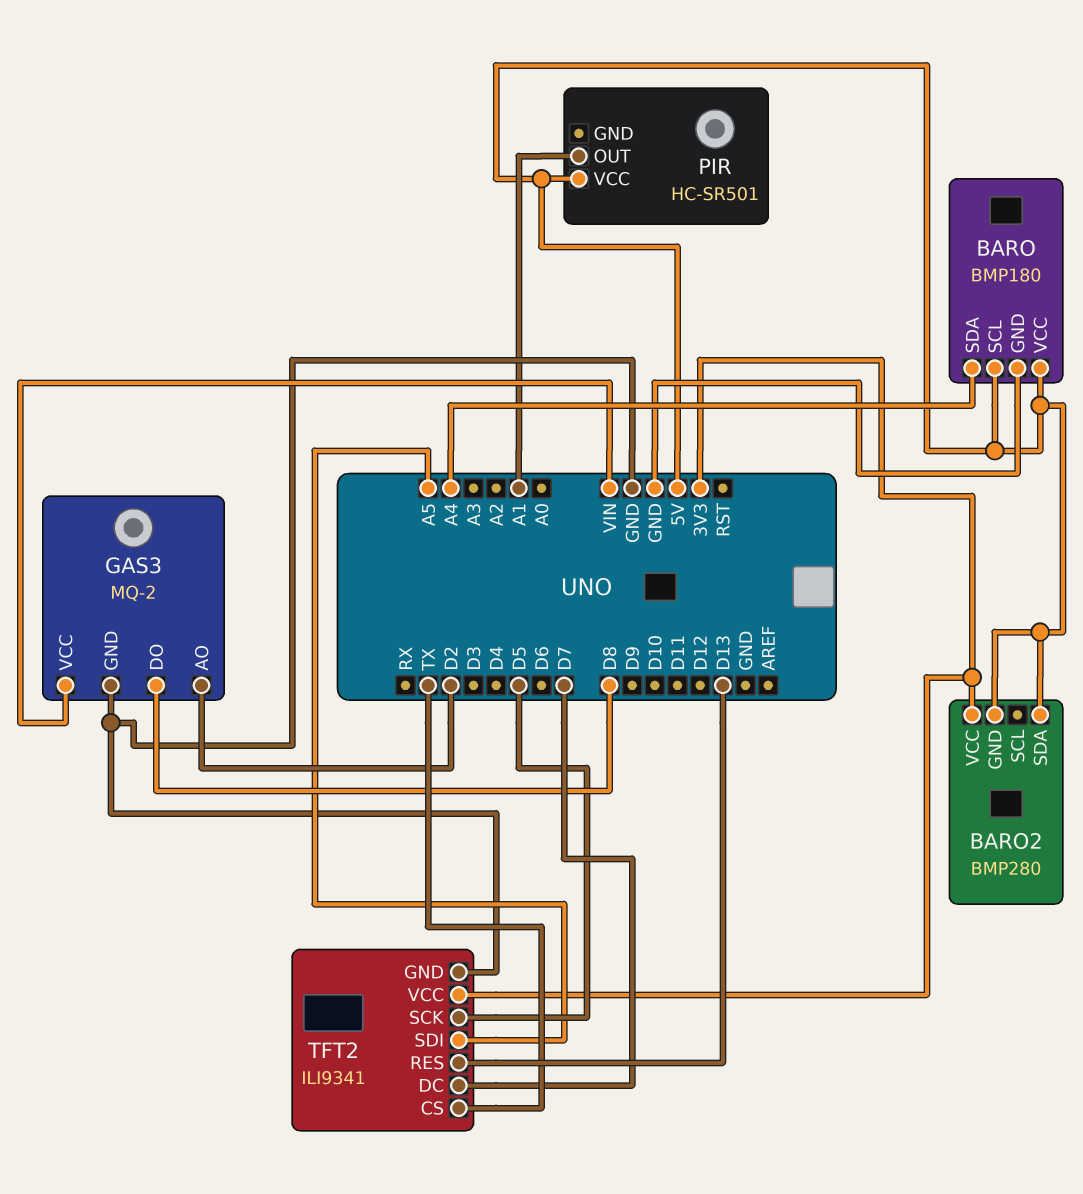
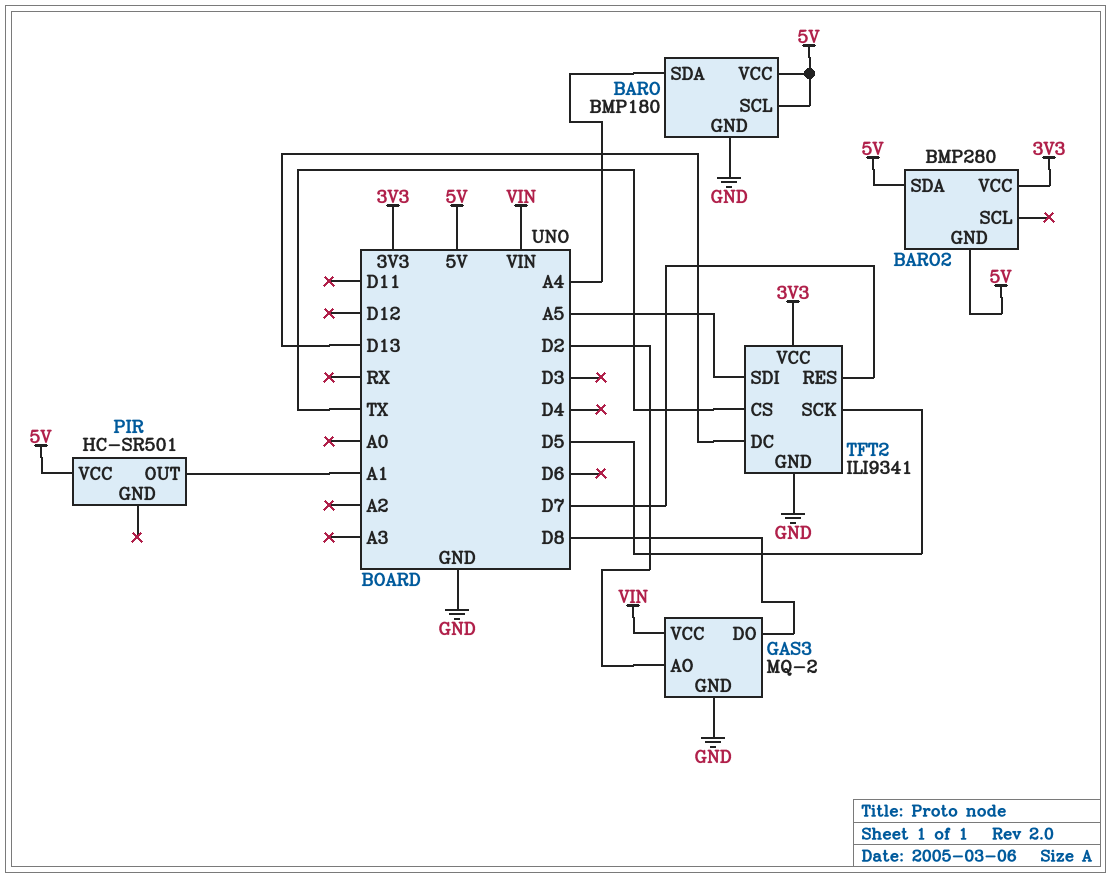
TFT2 pin DC: D7 -> D13
TFT2 pin RES: D13 -> D7

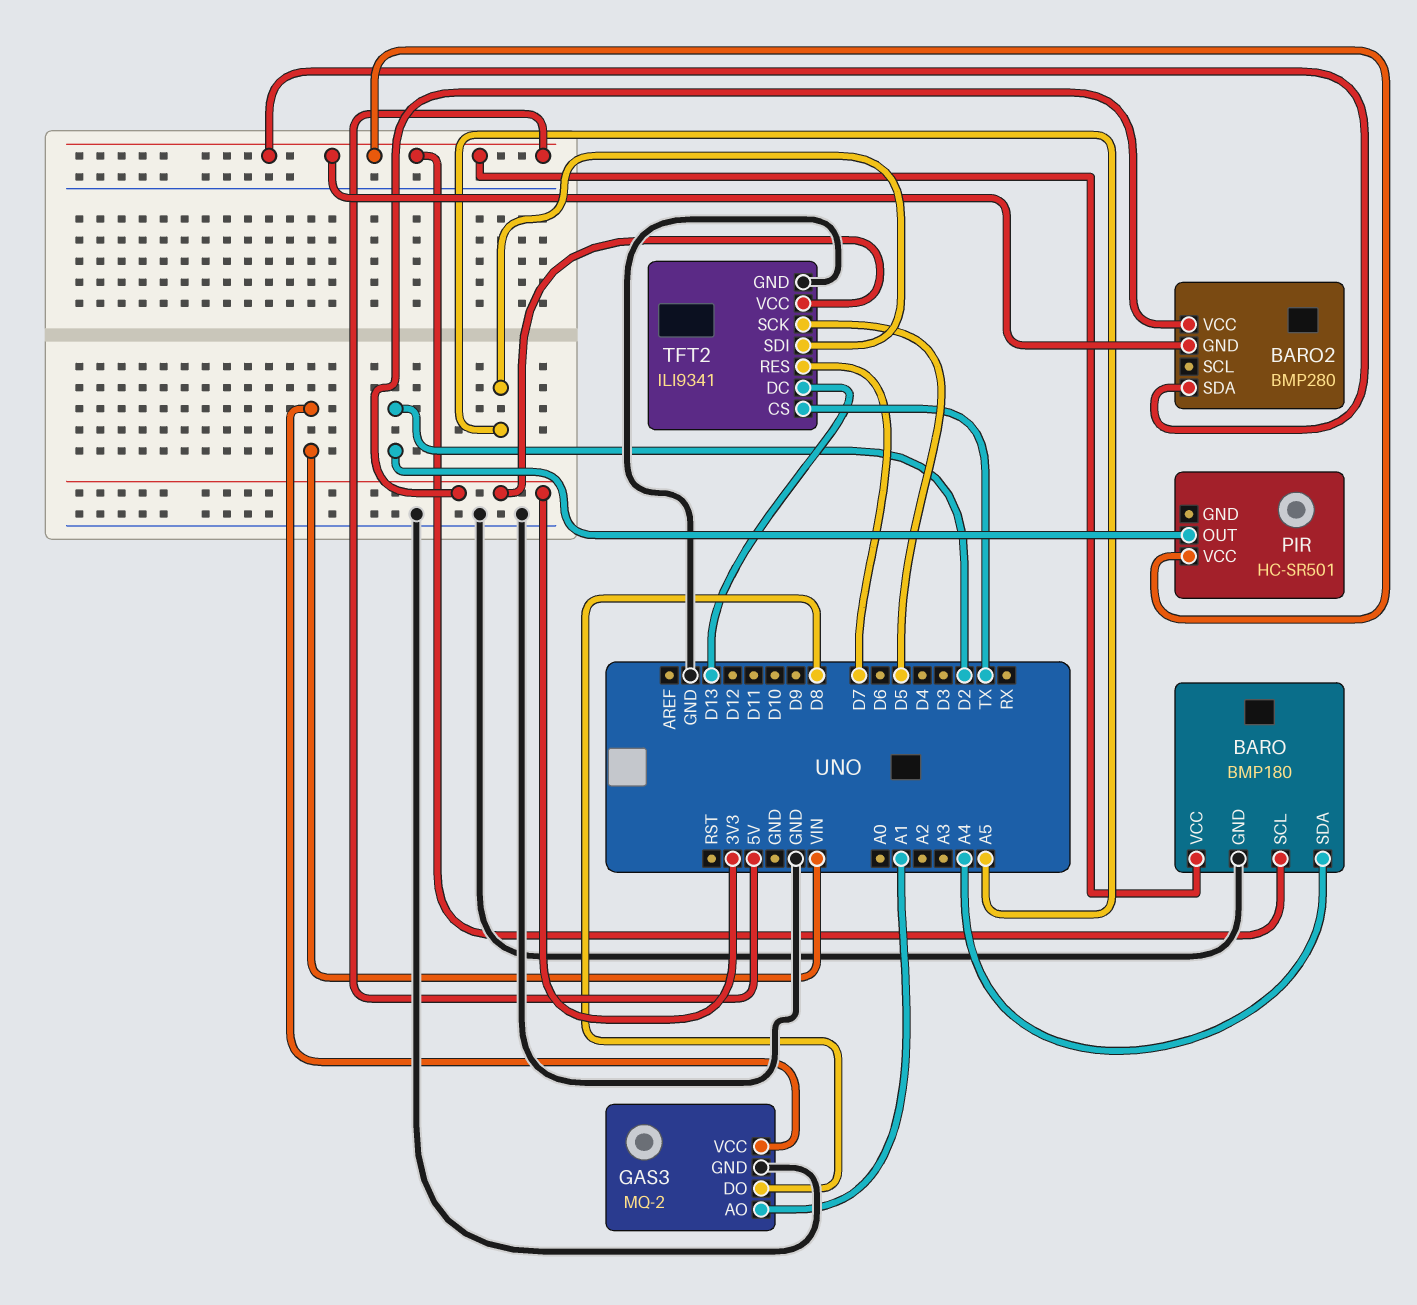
GAS3 pin AO: D2 -> A1
PIR pin OUT: A1 -> D2

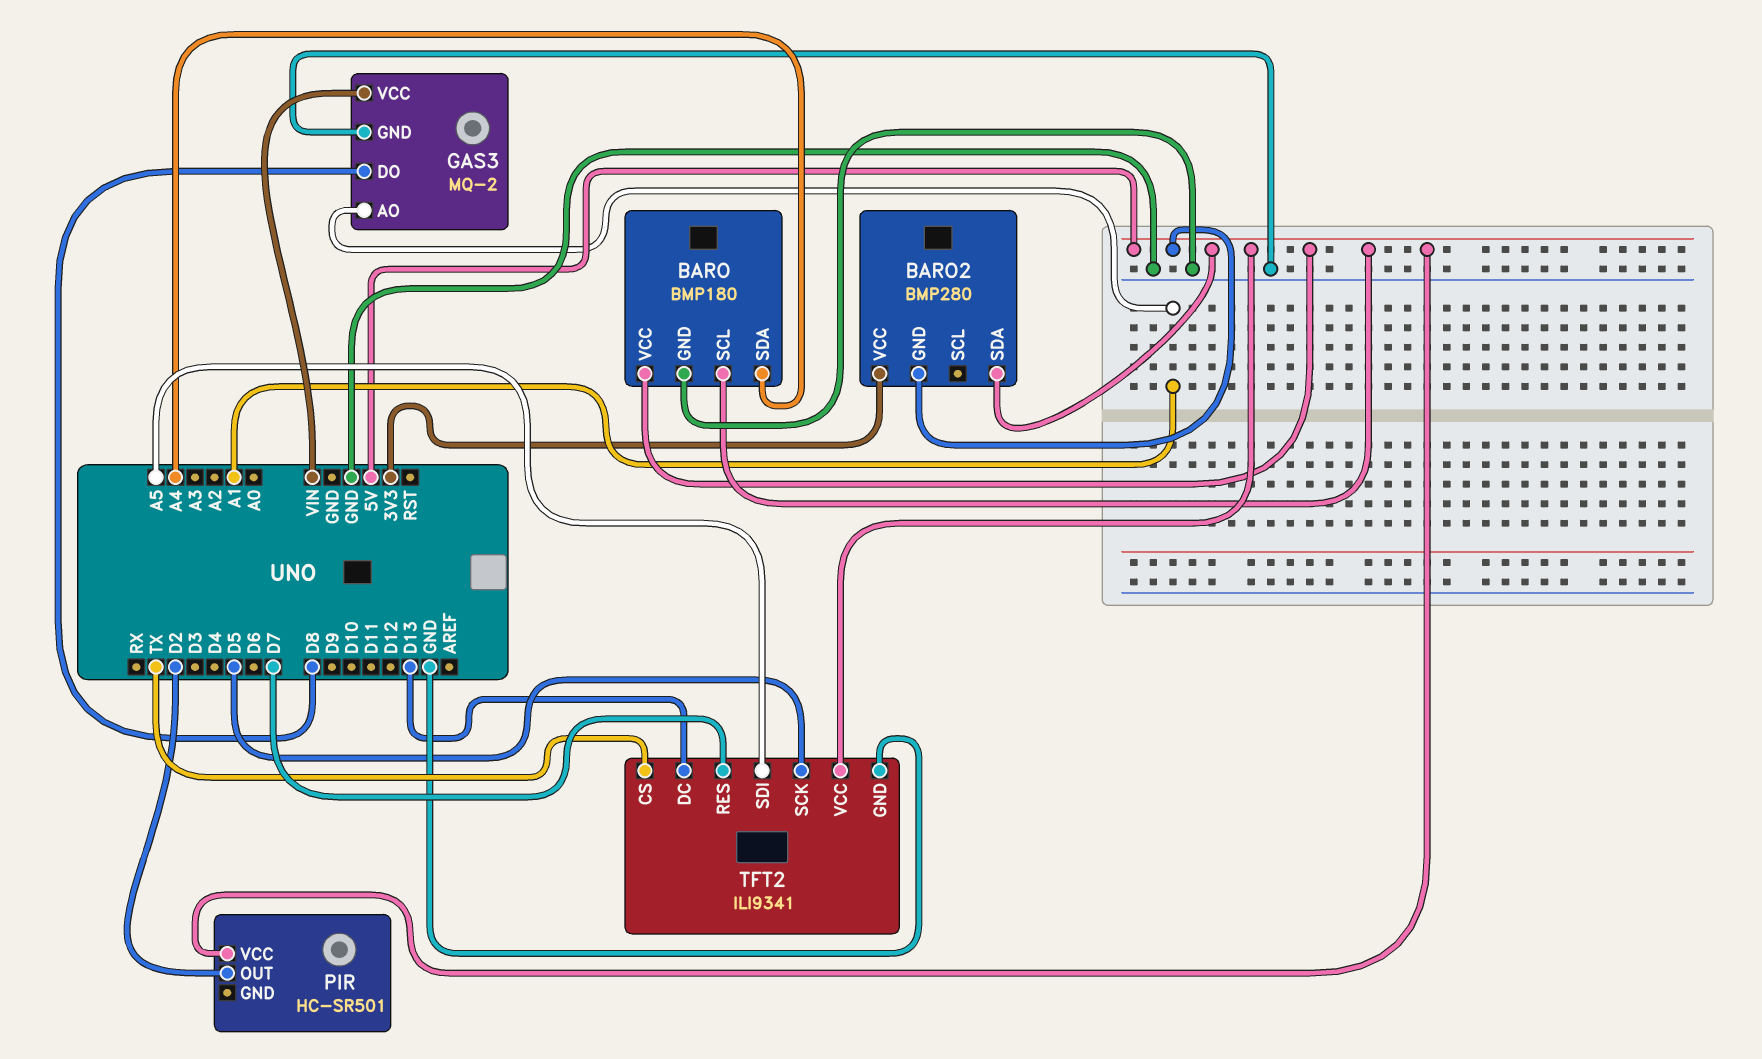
TFT2 pin VCC: 3V3 -> 5V

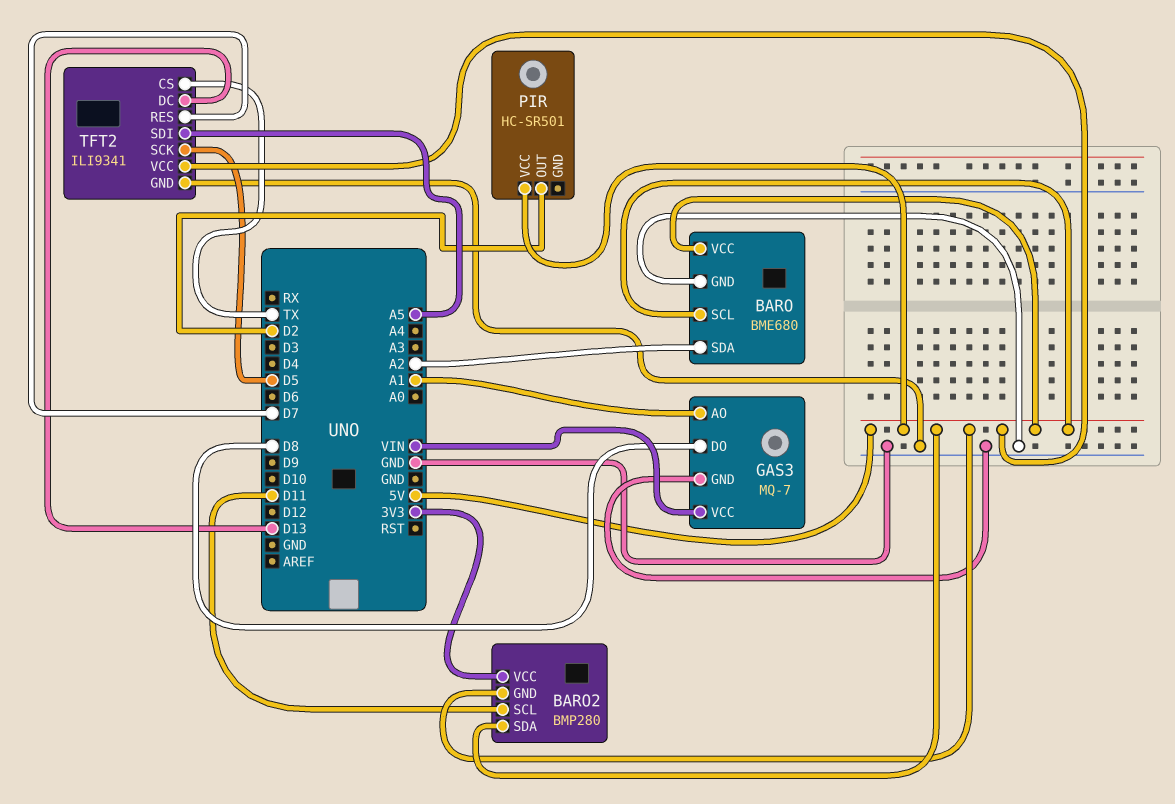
BARO: BMP180 -> BME680
BARO pin SDA: A4 -> A2
BARO2 pin SCL: none -> D11
GAS3: MQ-2 -> MQ-7

